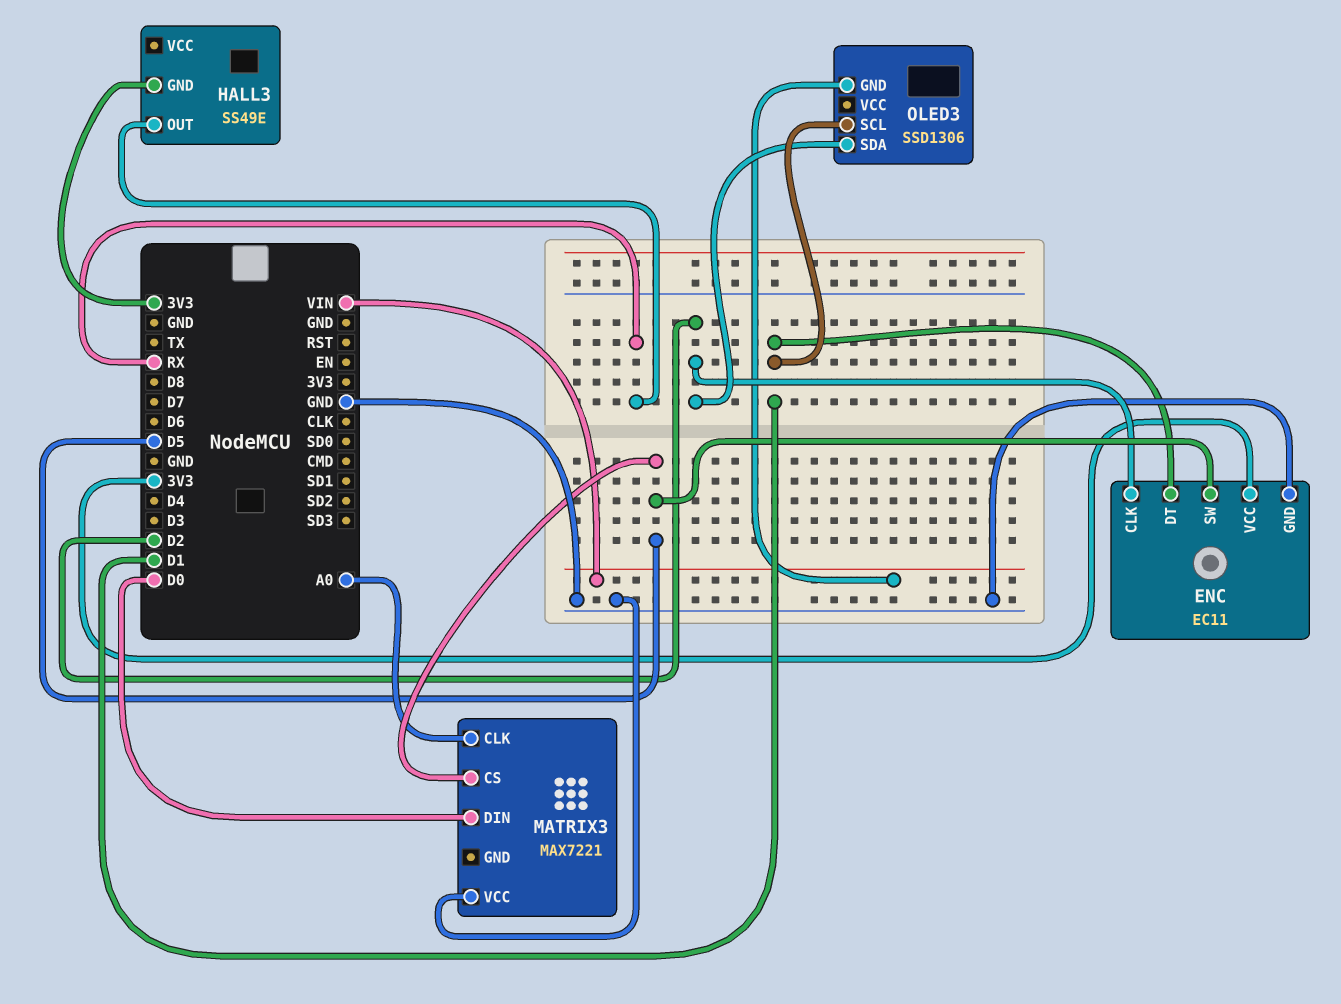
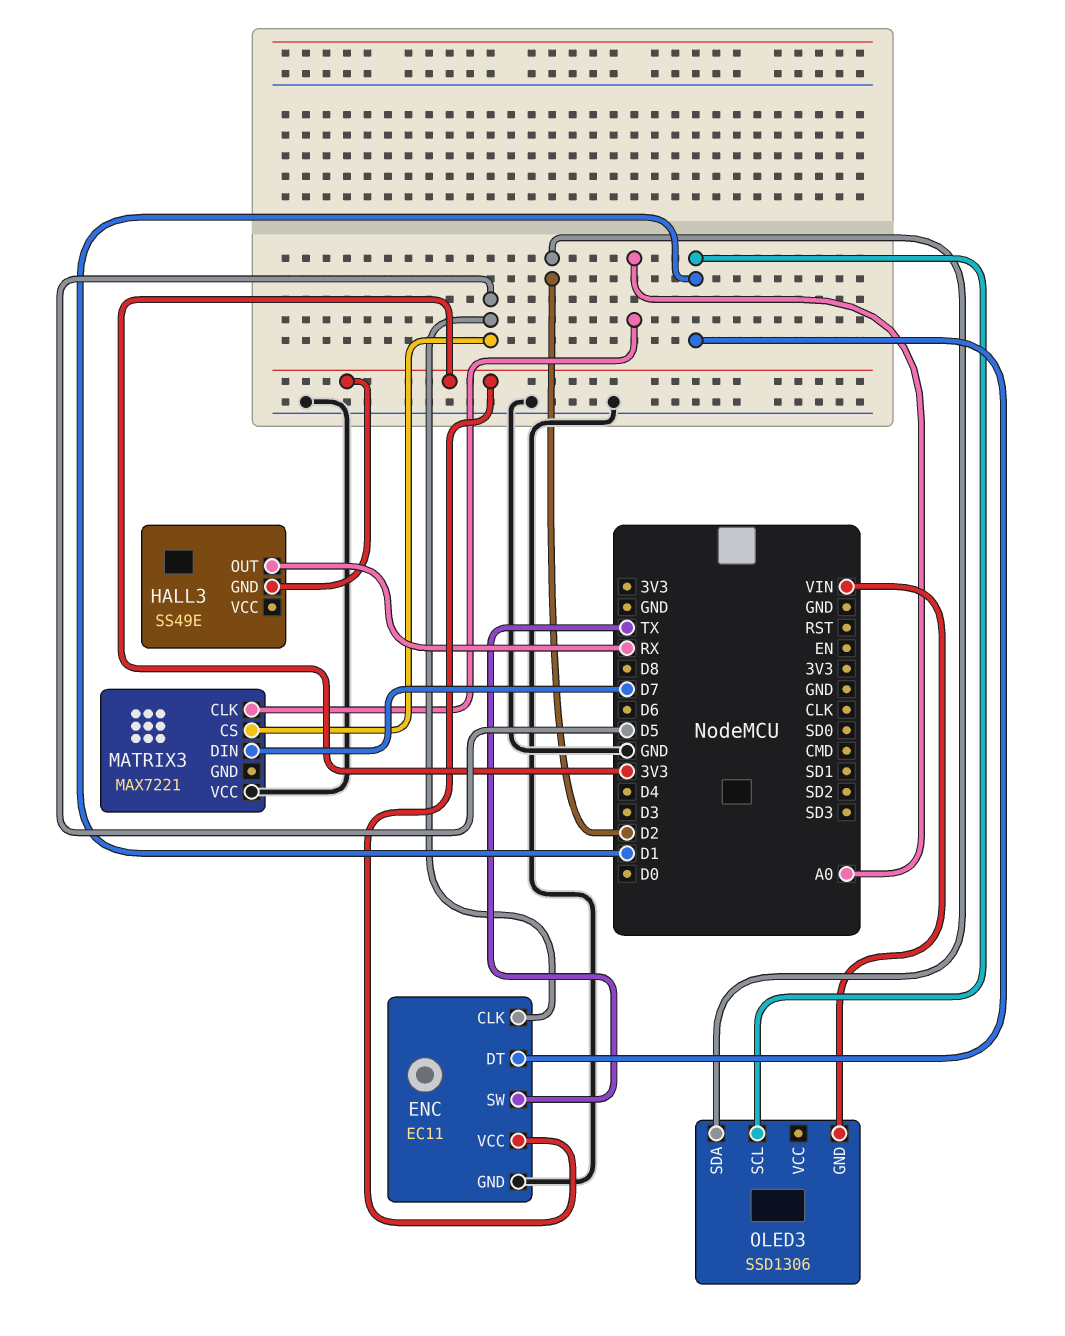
ENC pin CLK: D2 -> D5
ENC pin SW: D5 -> TX
MATRIX3 pin DIN: D0 -> D7

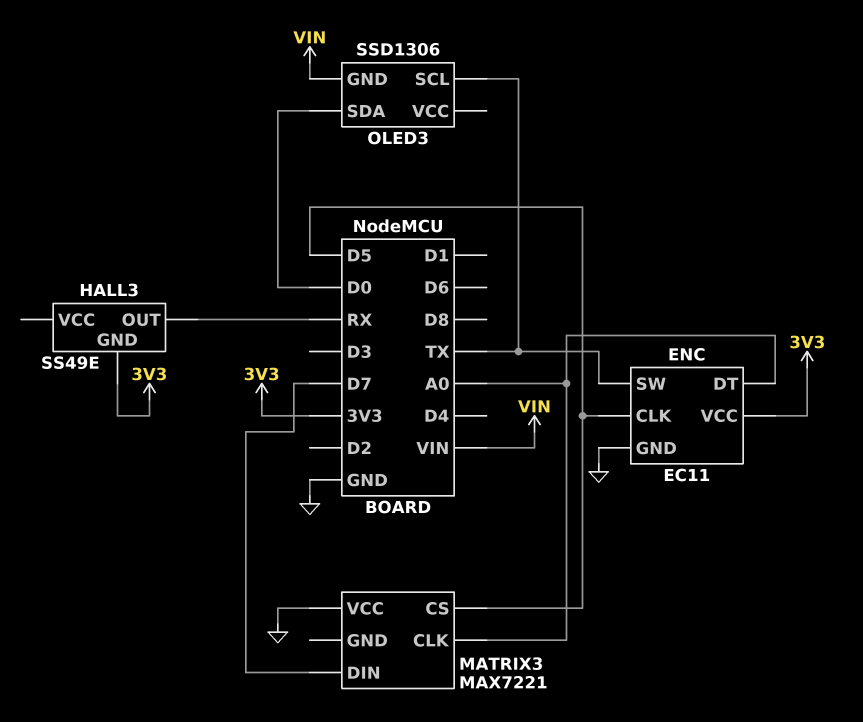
ENC pin DT: D1 -> A0
OLED3 pin SCL: D1 -> TX
OLED3 pin SDA: D2 -> D0

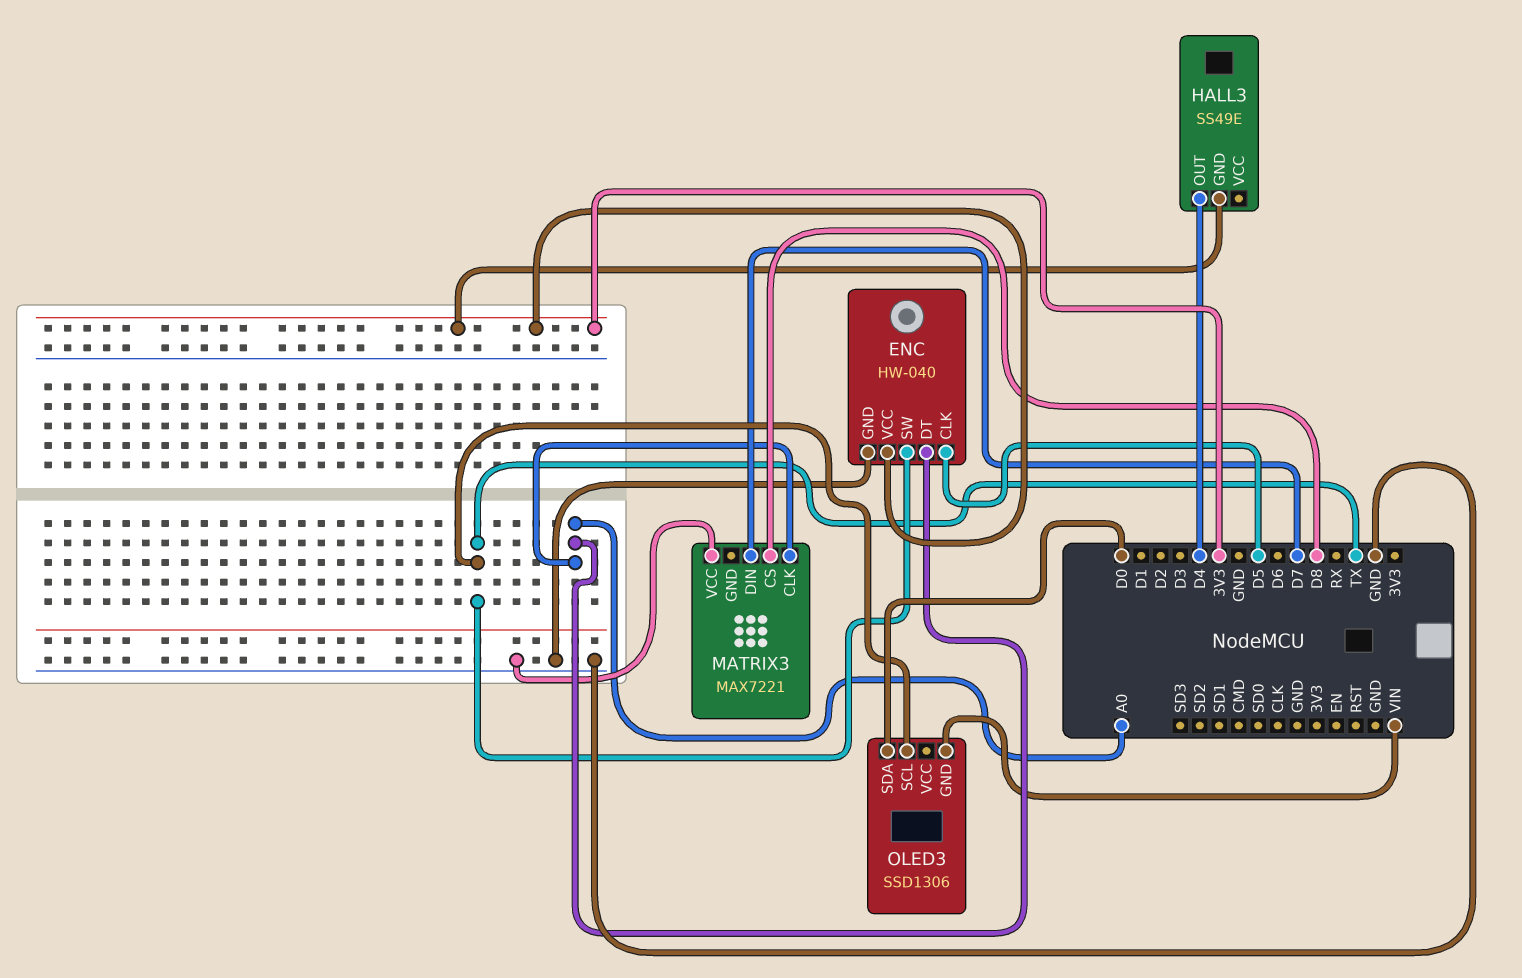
ENC: EC11 -> HW-040
HALL3 pin OUT: RX -> D4
MATRIX3 pin CS: D5 -> D8

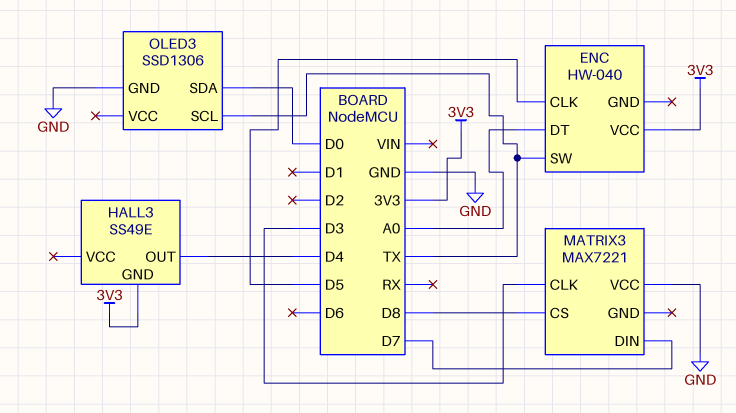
ENC pin GND: GND -> none
MATRIX3 pin CLK: A0 -> D3
OLED3 pin GND: VIN -> GND

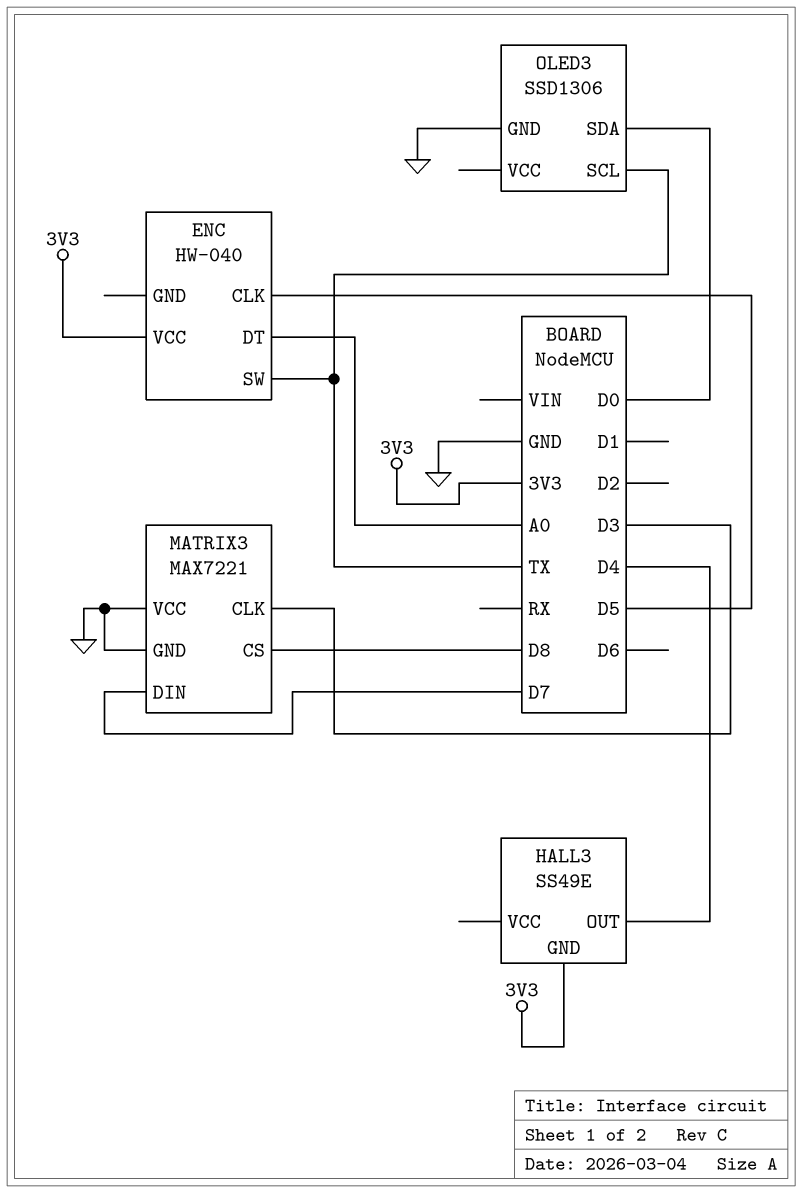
MATRIX3 pin GND: none -> GND

